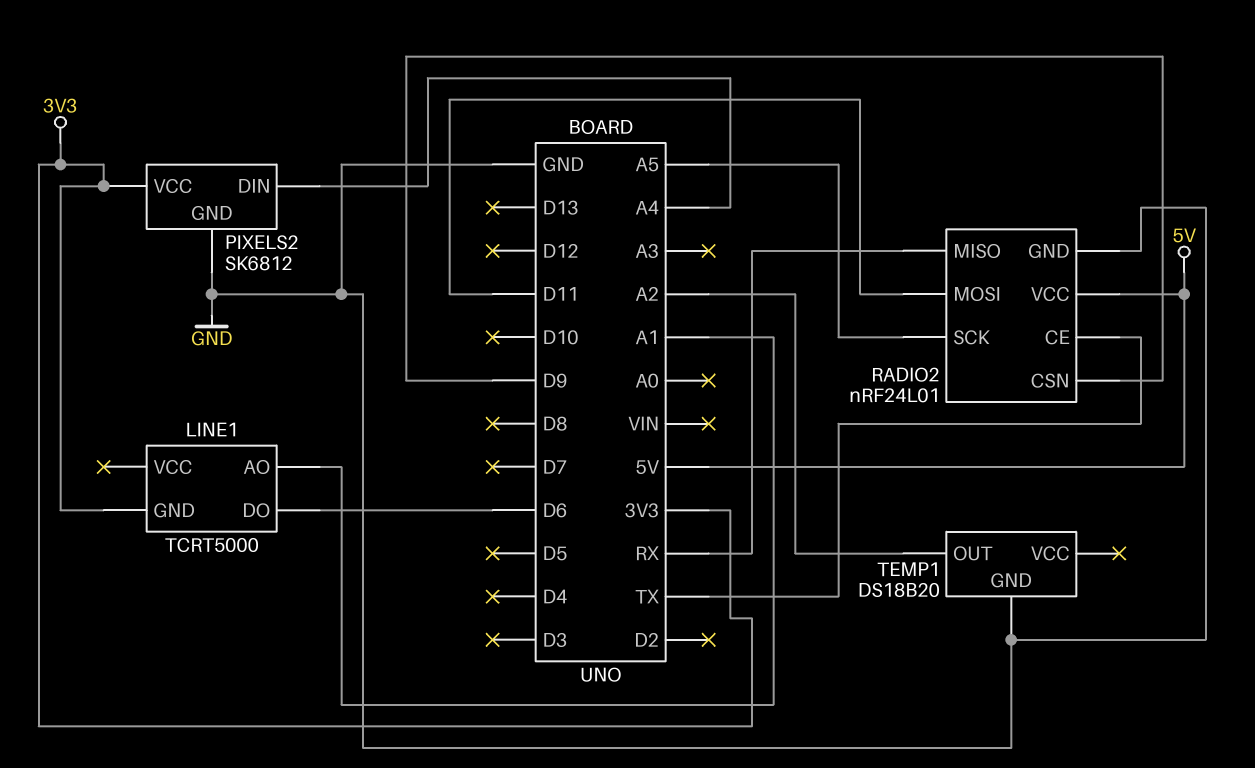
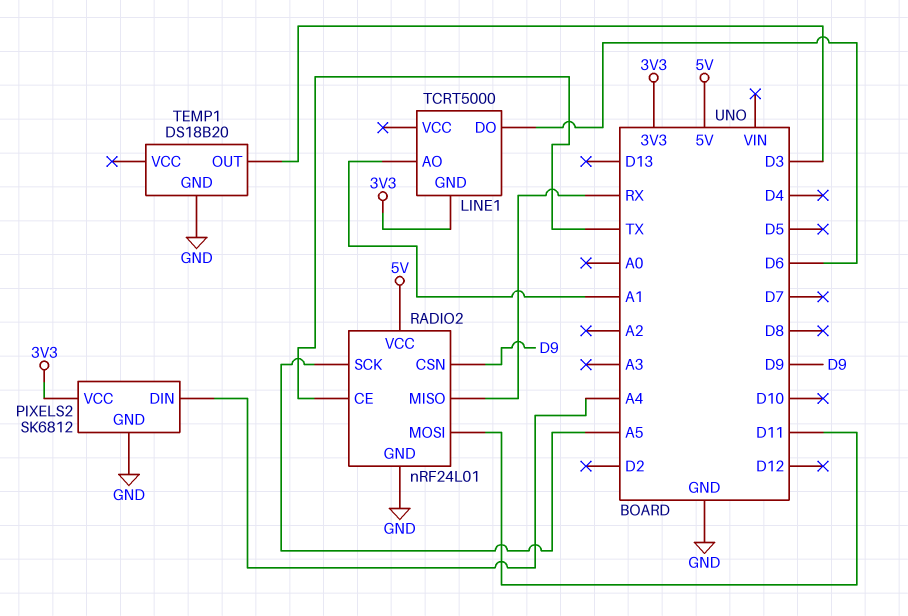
TEMP1 pin OUT: A2 -> D3

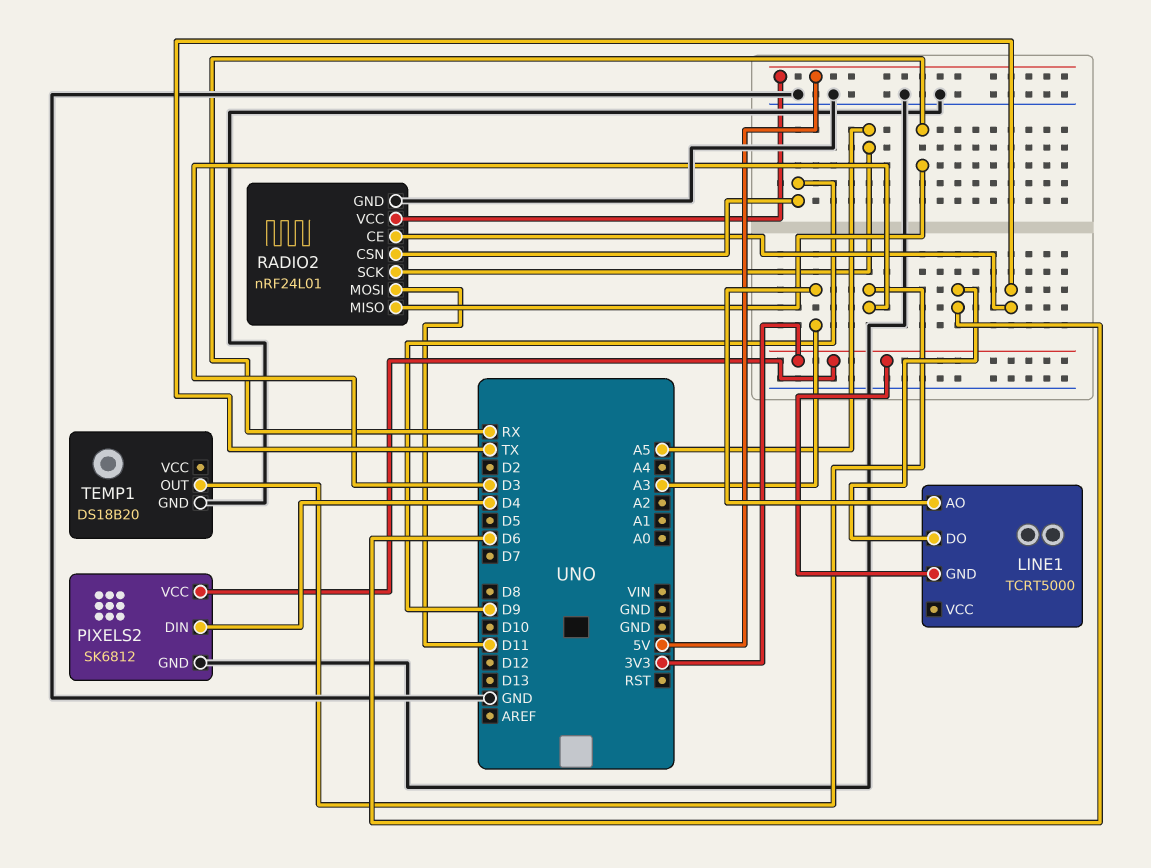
LINE1 pin AO: A1 -> A3
PIXELS2 pin DIN: A4 -> D4

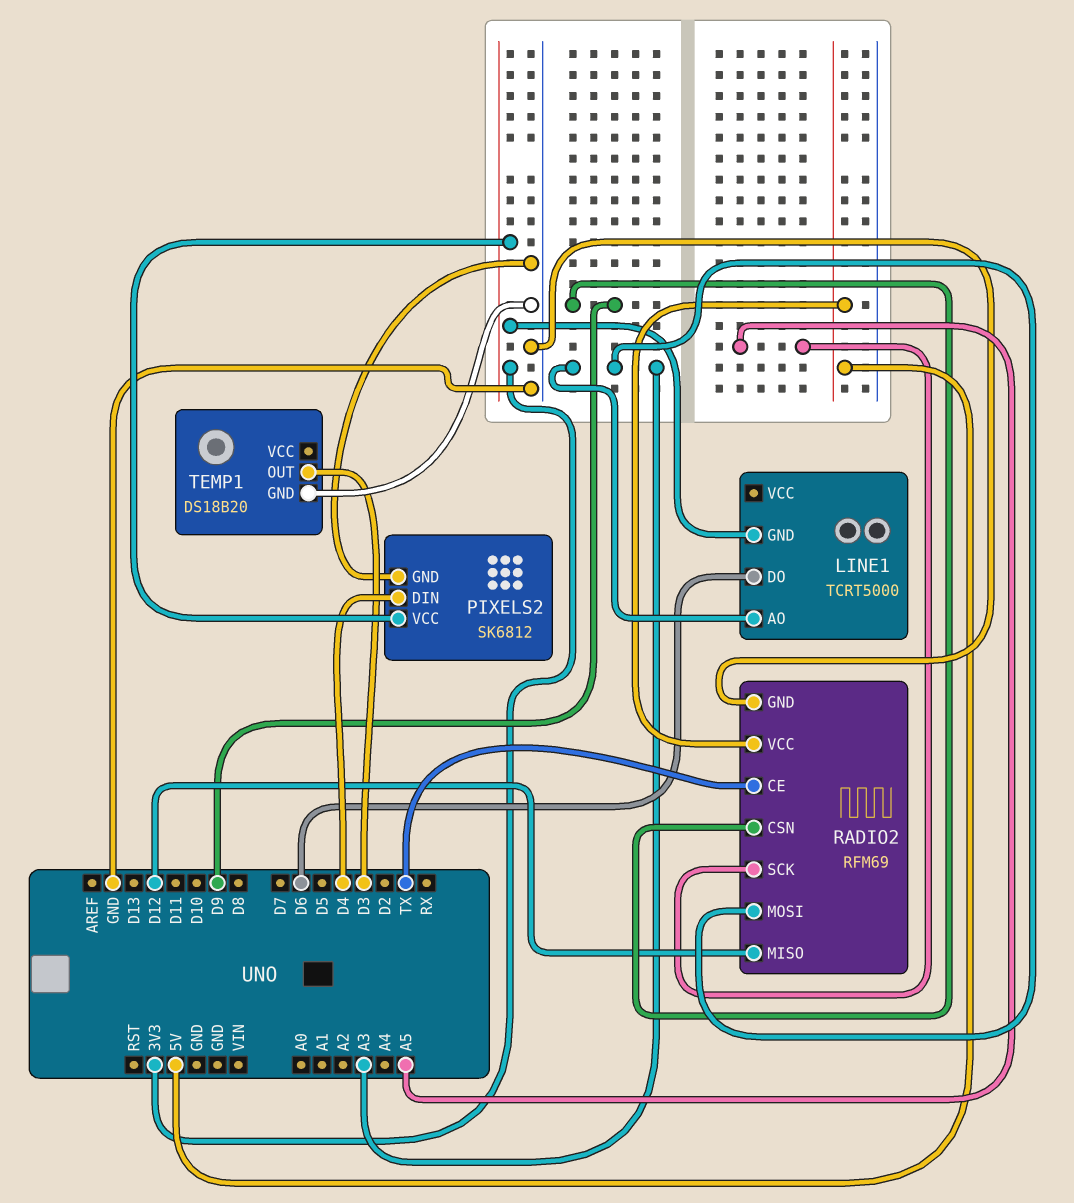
RADIO2: nRF24L01 -> RFM69
RADIO2 pin MISO: RX -> D12
RADIO2 pin MOSI: D11 -> A3

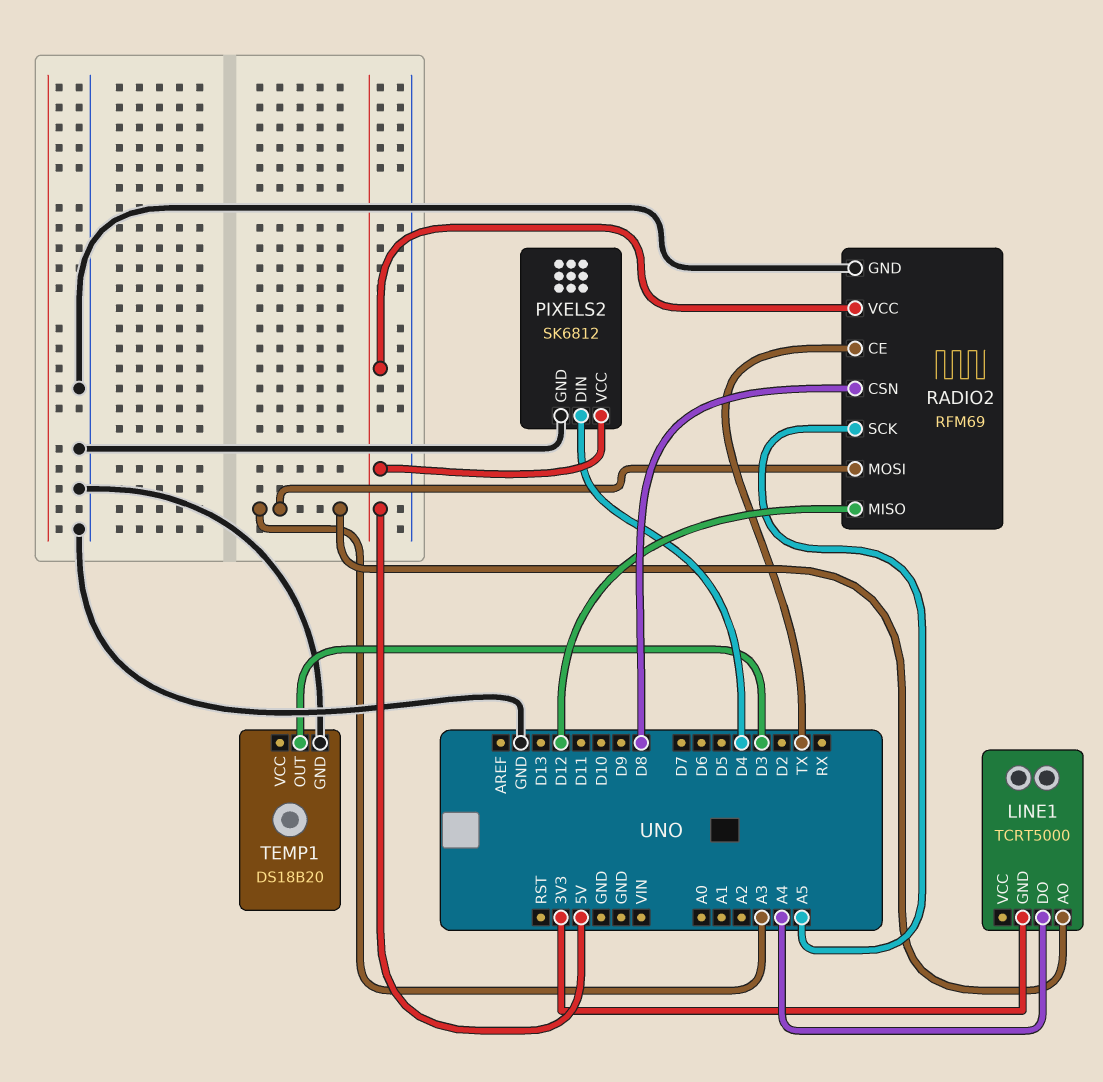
LINE1 pin DO: D6 -> A4
PIXELS2 pin VCC: 3V3 -> 5V
RADIO2 pin CSN: D9 -> D8

